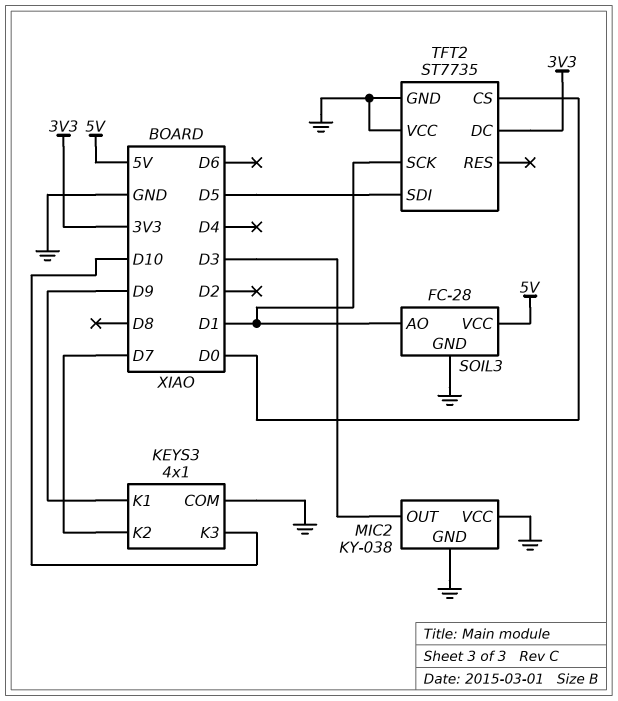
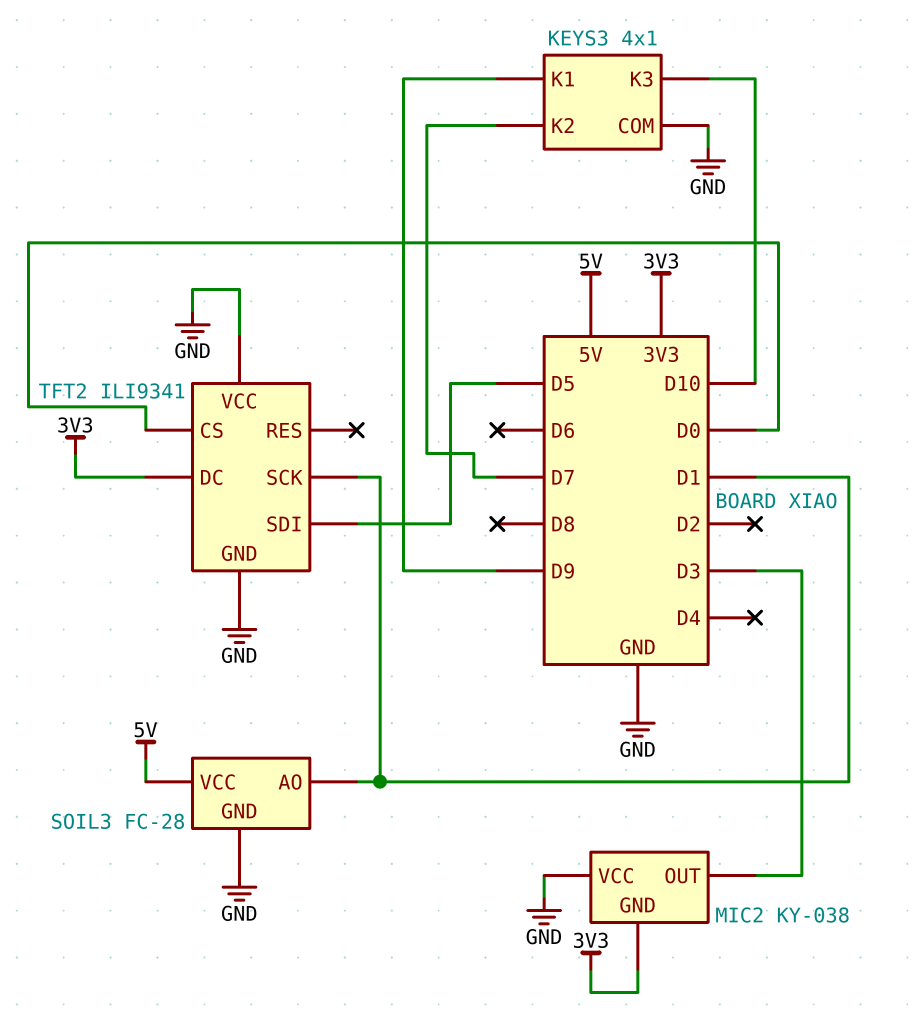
MIC2 pin GND: GND -> 3V3
TFT2: ST7735 -> ILI9341

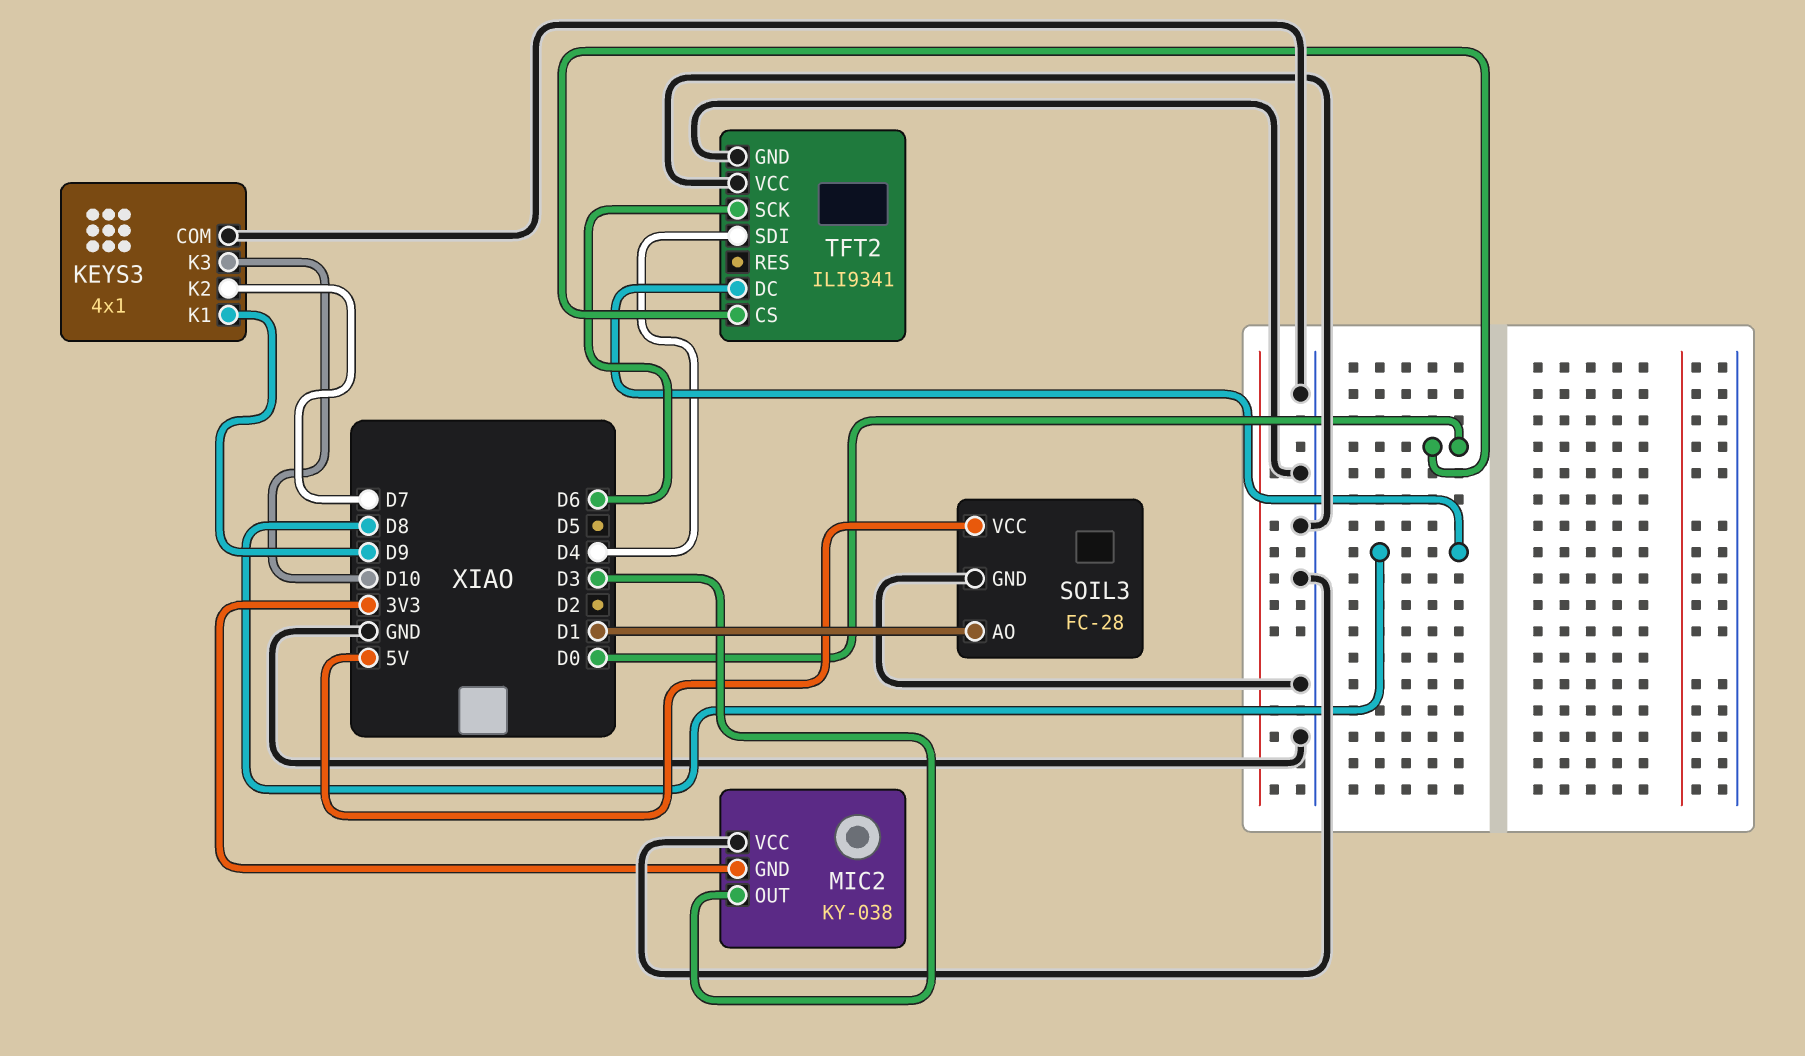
TFT2 pin DC: 3V3 -> D8
TFT2 pin SCK: D1 -> D6
TFT2 pin SDI: D5 -> D4

